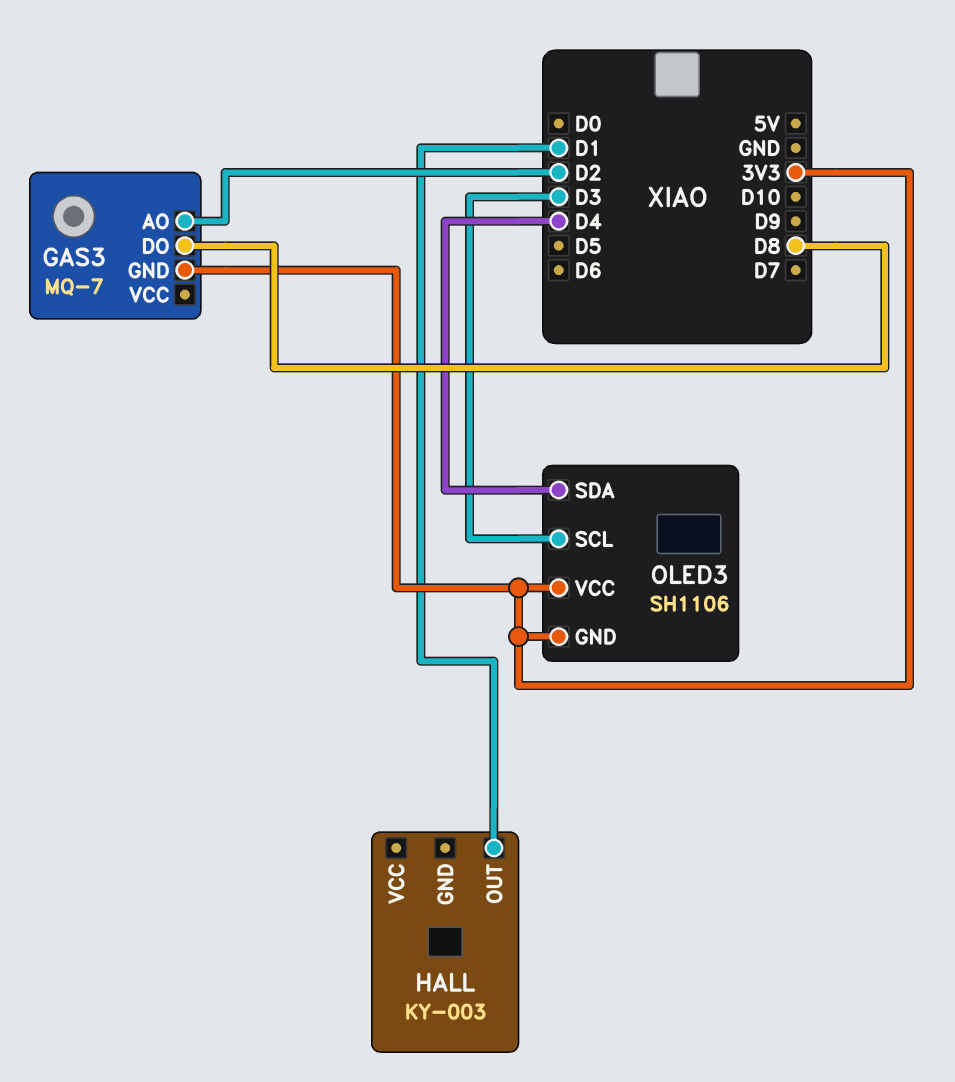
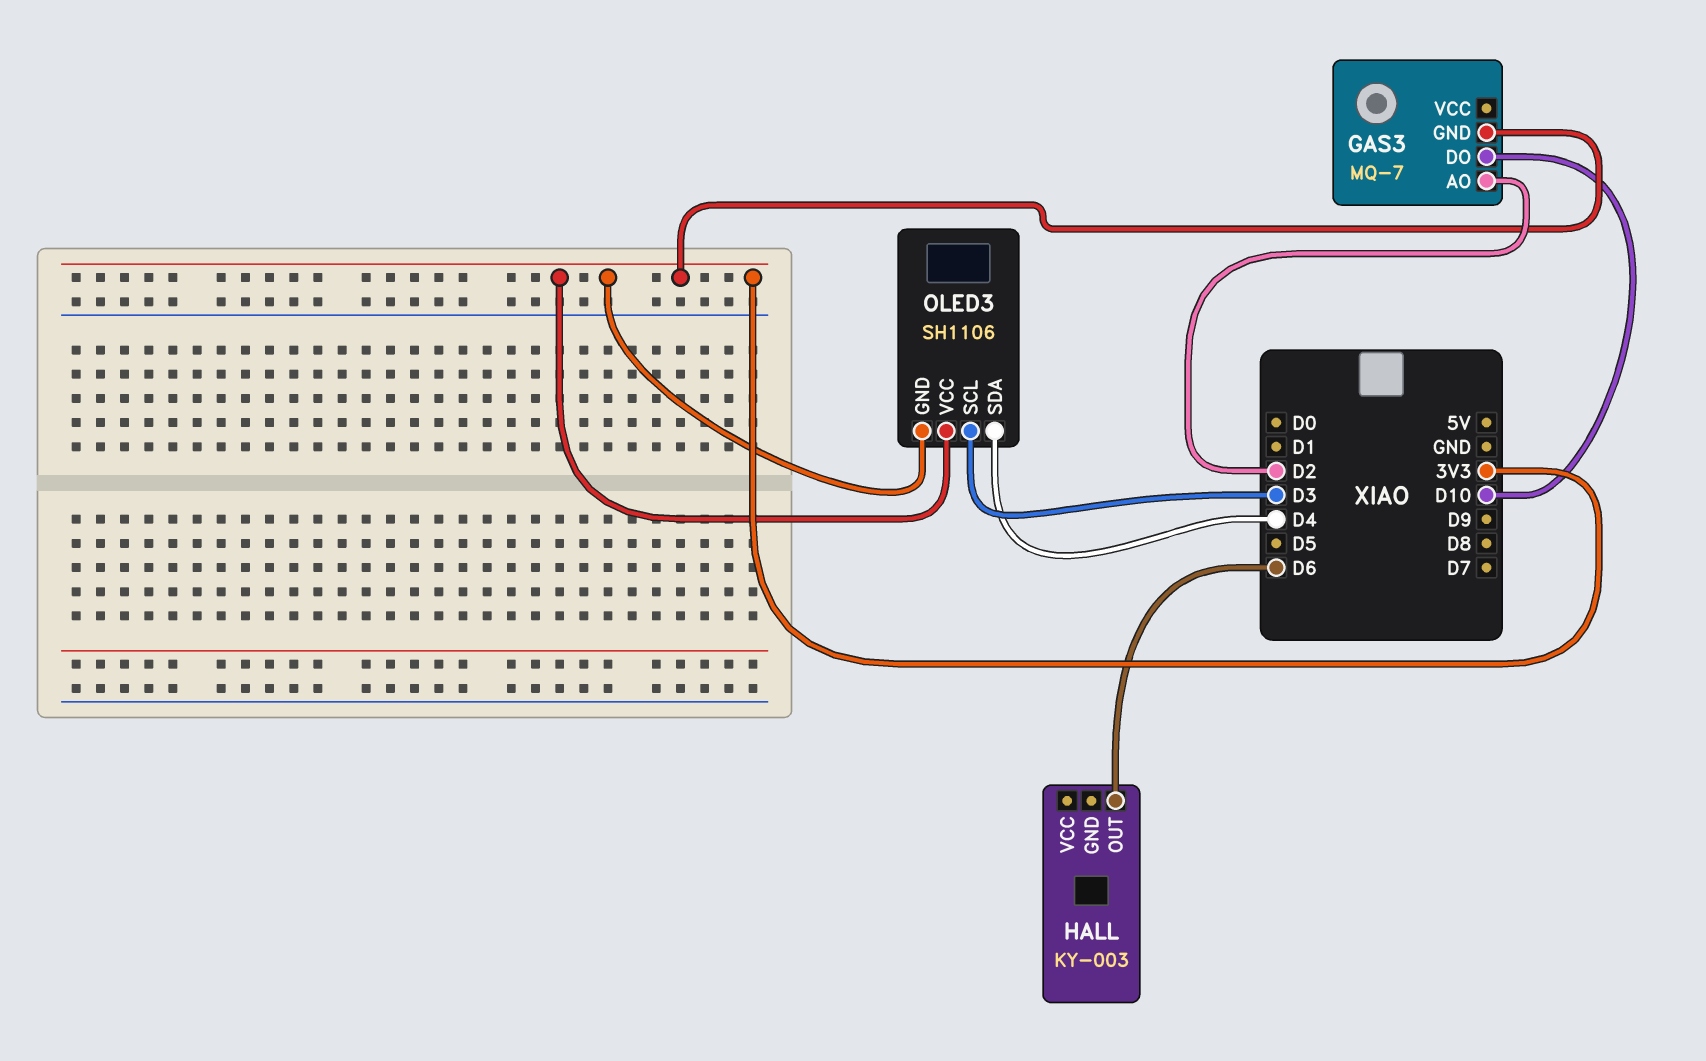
GAS3 pin DO: D8 -> D10
HALL pin OUT: D1 -> D6

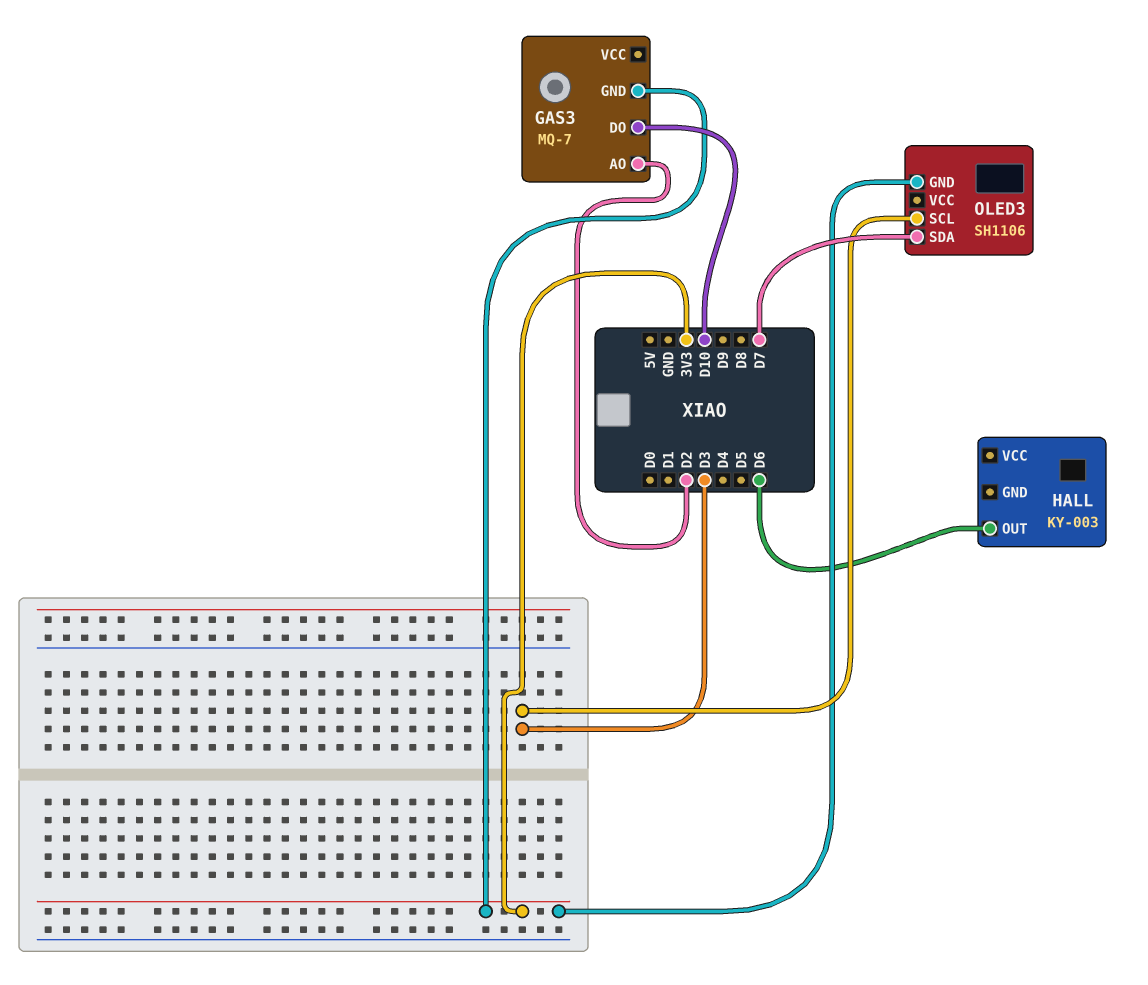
OLED3 pin SDA: D4 -> D7
OLED3 pin VCC: 3V3 -> none

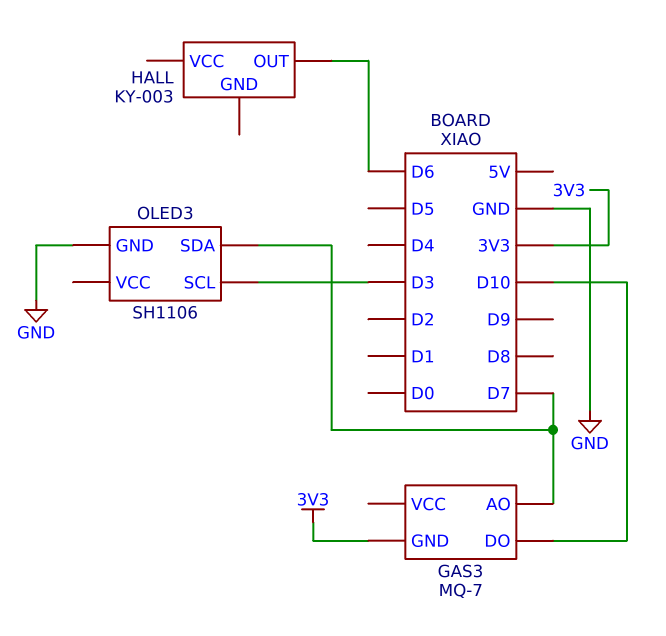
GAS3 pin AO: D2 -> D7
OLED3 pin GND: 3V3 -> GND

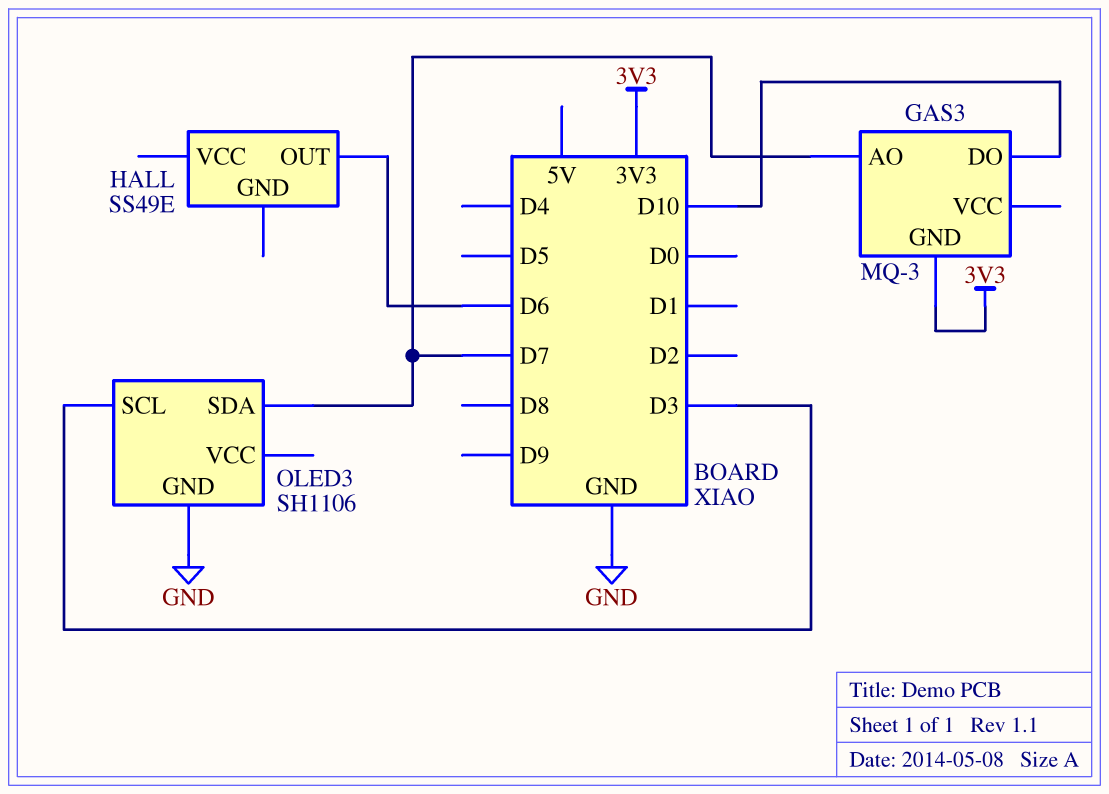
GAS3: MQ-7 -> MQ-3
HALL: KY-003 -> SS49E

